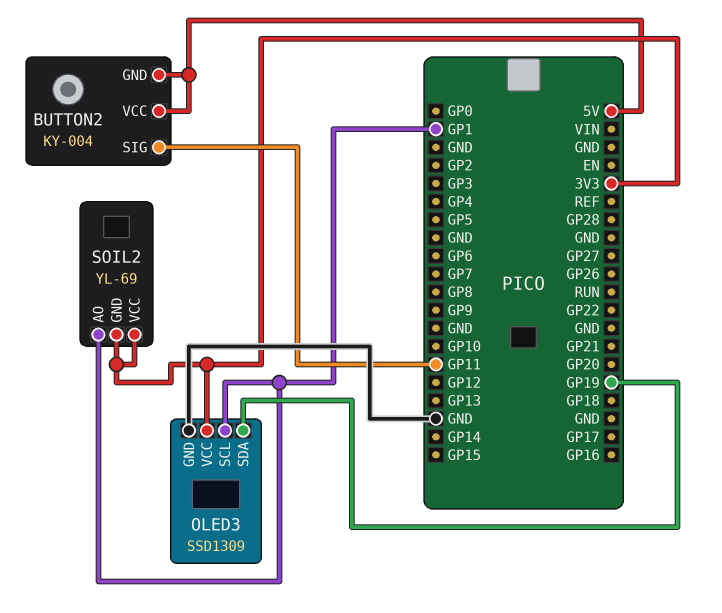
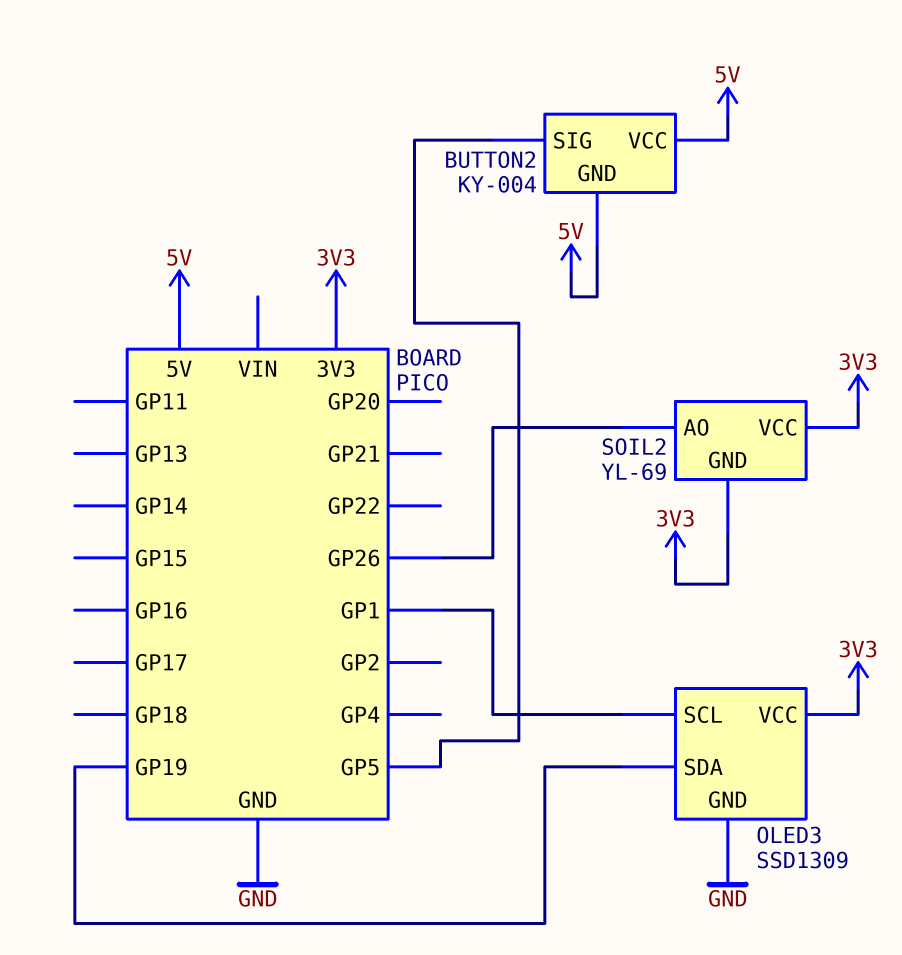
BUTTON2 pin SIG: GP11 -> GP5
SOIL2 pin AO: GP1 -> GP26

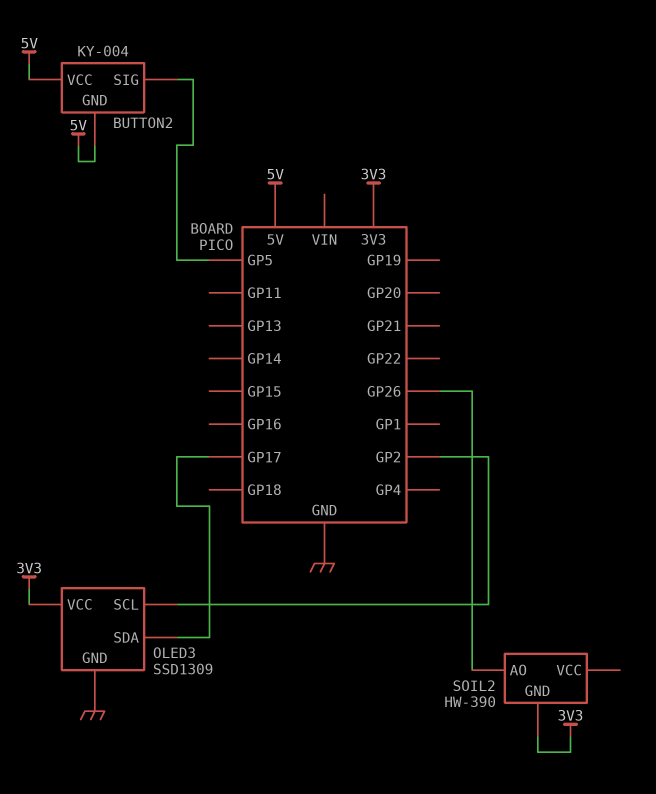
OLED3 pin SCL: GP1 -> GP2
OLED3 pin SDA: GP19 -> GP17
SOIL2: YL-69 -> HW-390
SOIL2 pin VCC: 3V3 -> none

